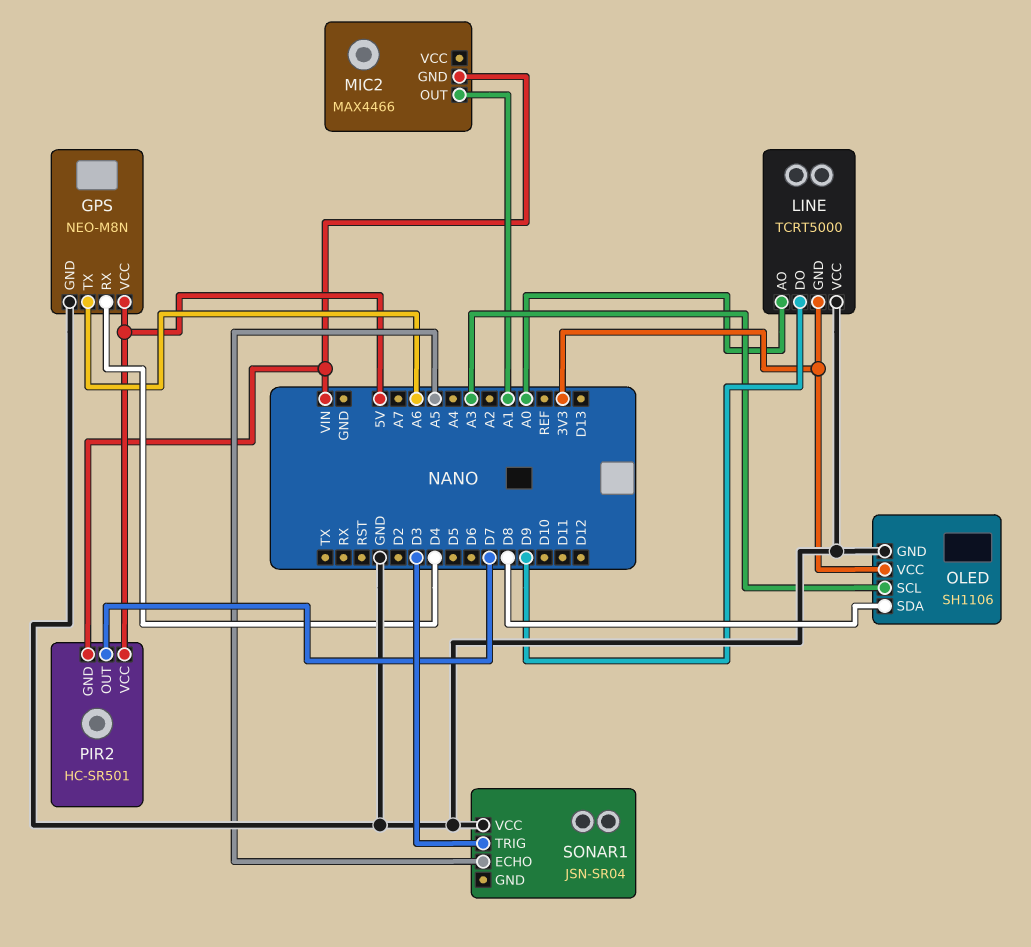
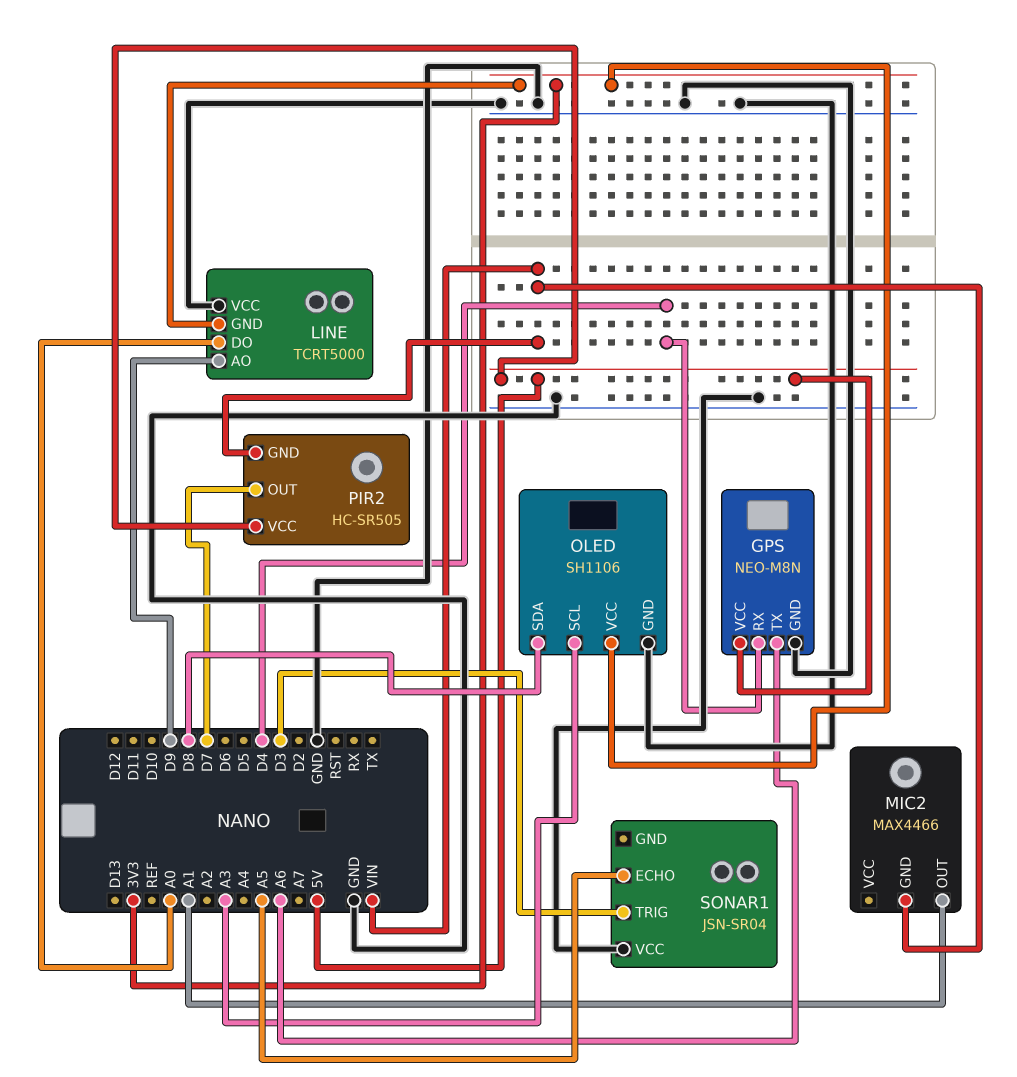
LINE pin AO: A0 -> D9
LINE pin DO: D9 -> A0
PIR2: HC-SR501 -> HC-SR505

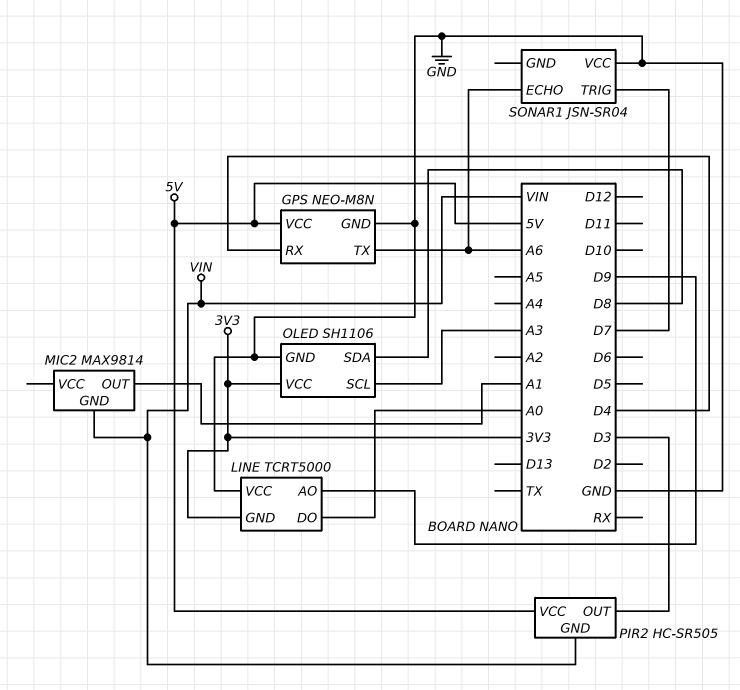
MIC2: MAX4466 -> MAX9814
PIR2 pin OUT: D7 -> D3
SONAR1 pin ECHO: A5 -> A6
SONAR1 pin TRIG: D3 -> D7

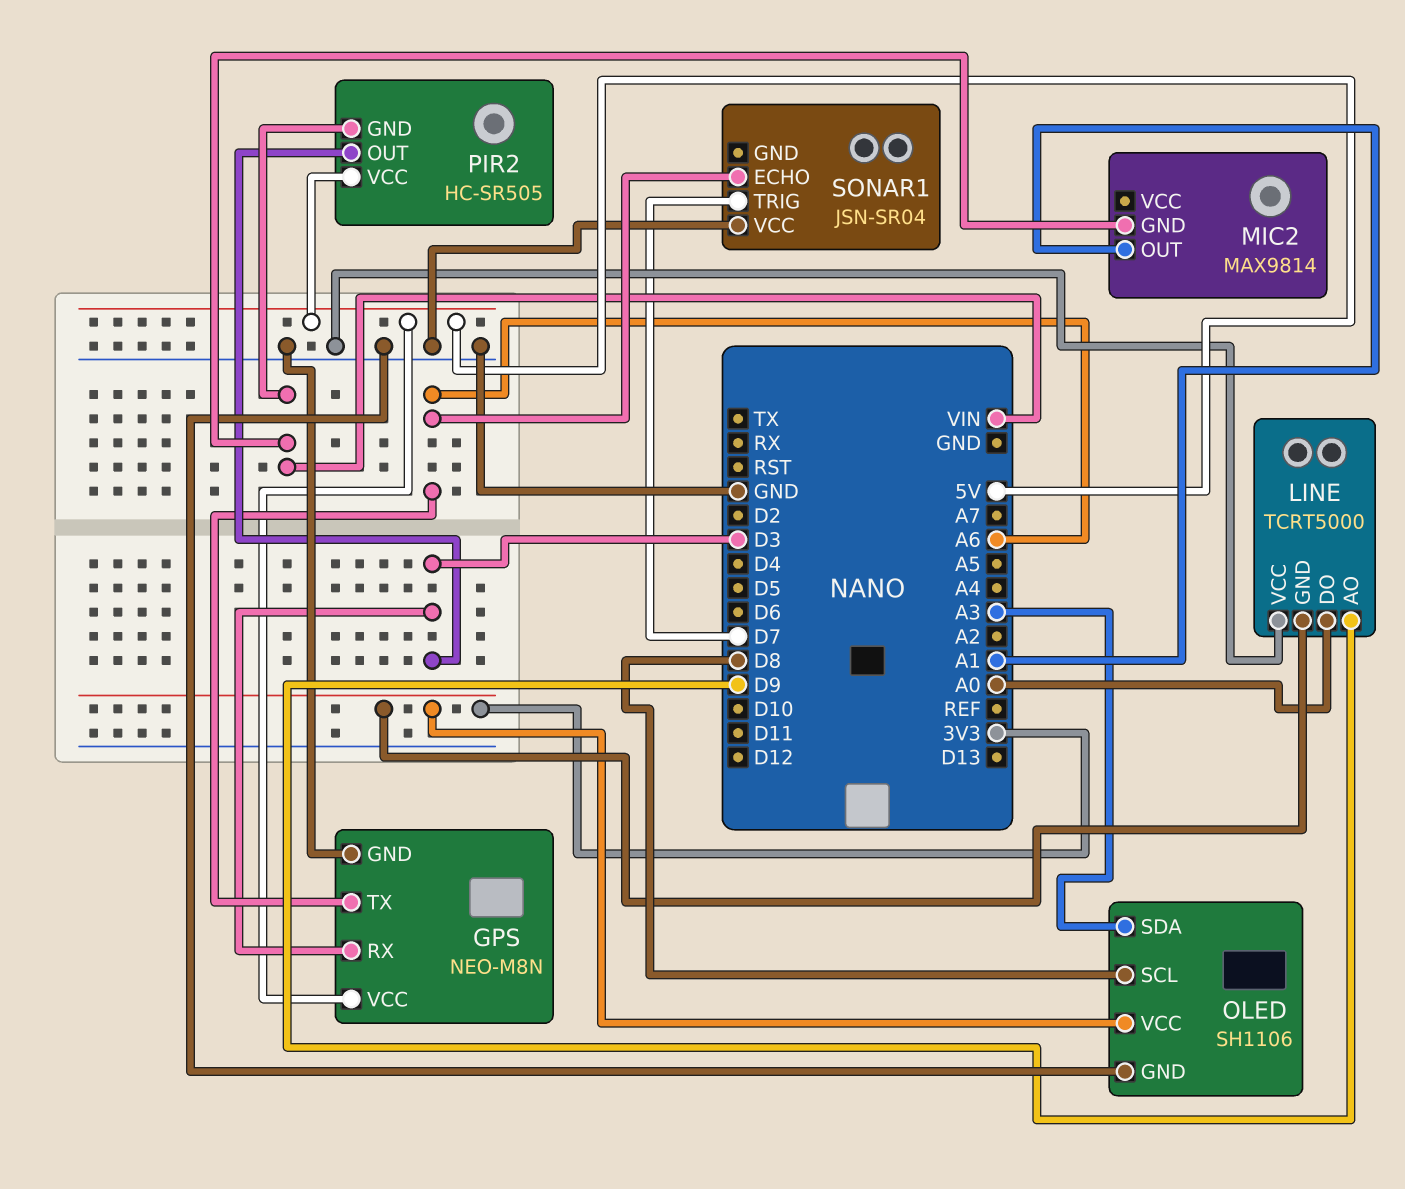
GPS pin RX: D4 -> D3
OLED pin SCL: A3 -> D8
OLED pin SDA: D8 -> A3

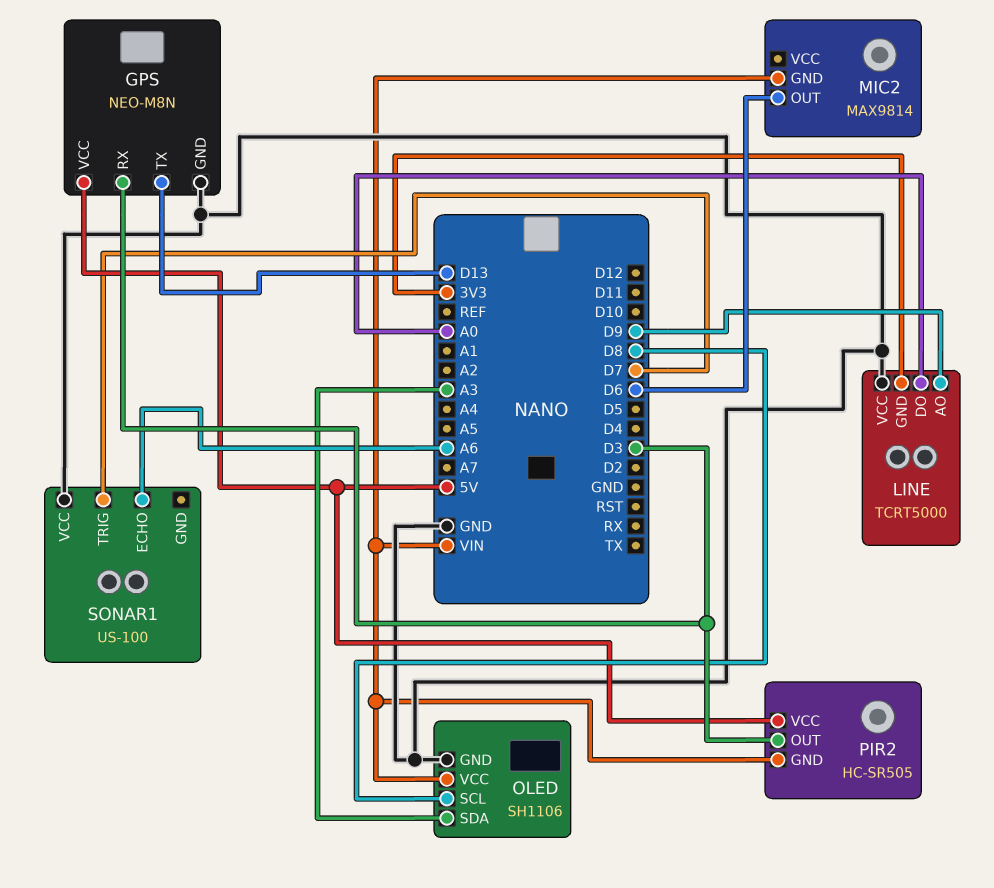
GPS pin TX: A6 -> D13
MIC2 pin OUT: A1 -> D6
OLED pin VCC: 3V3 -> VIN
SONAR1: JSN-SR04 -> US-100

